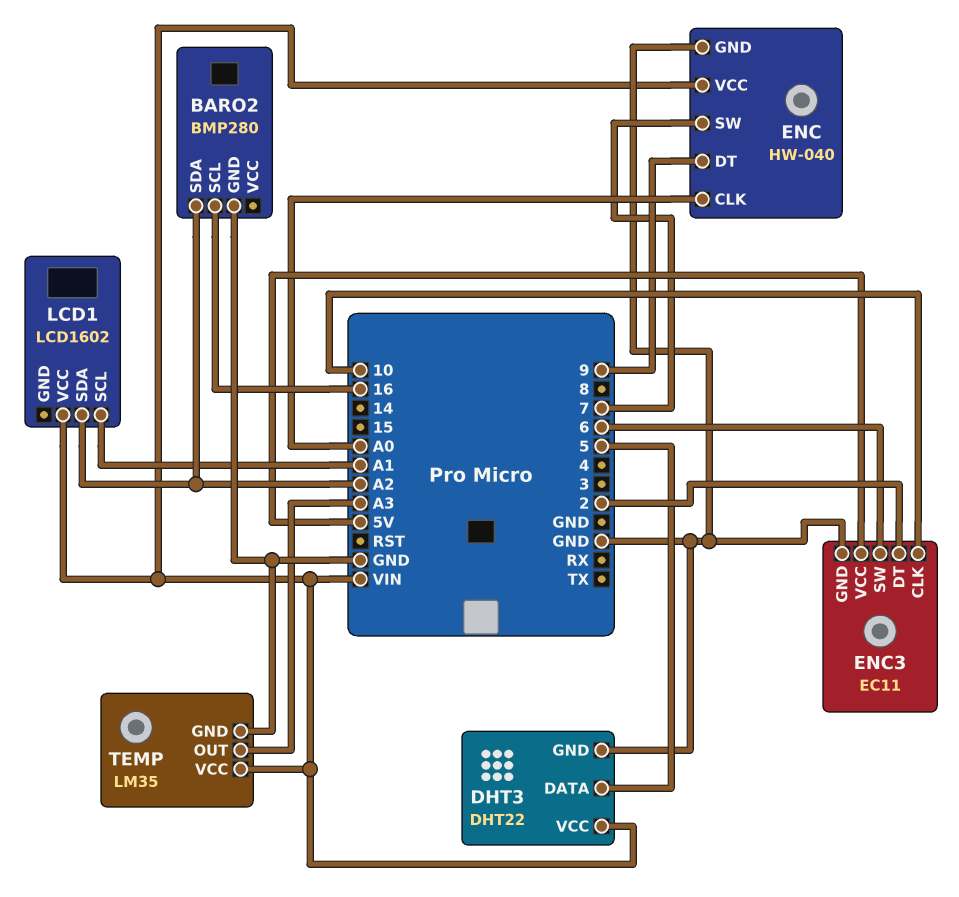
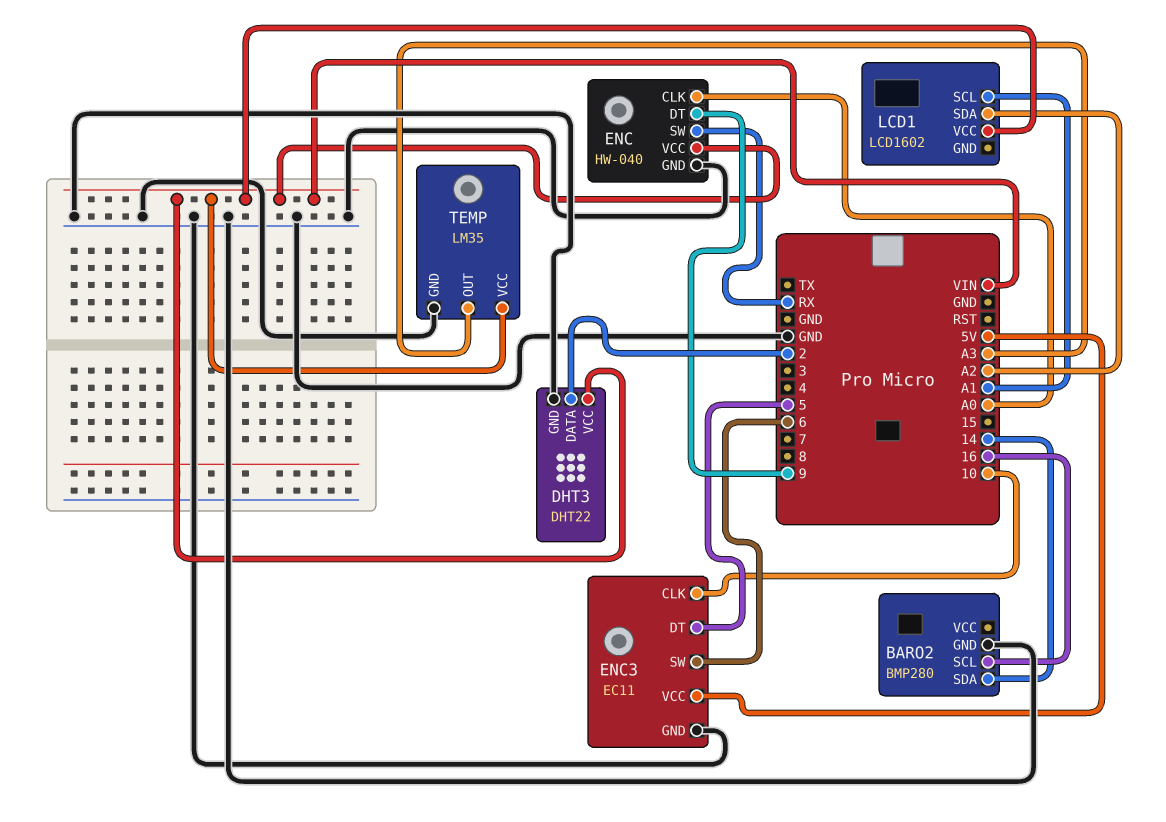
BARO2 pin SDA: A2 -> 14
DHT3 pin DATA: 5 -> 2
ENC pin SW: 7 -> RX
ENC3 pin DT: 2 -> 5

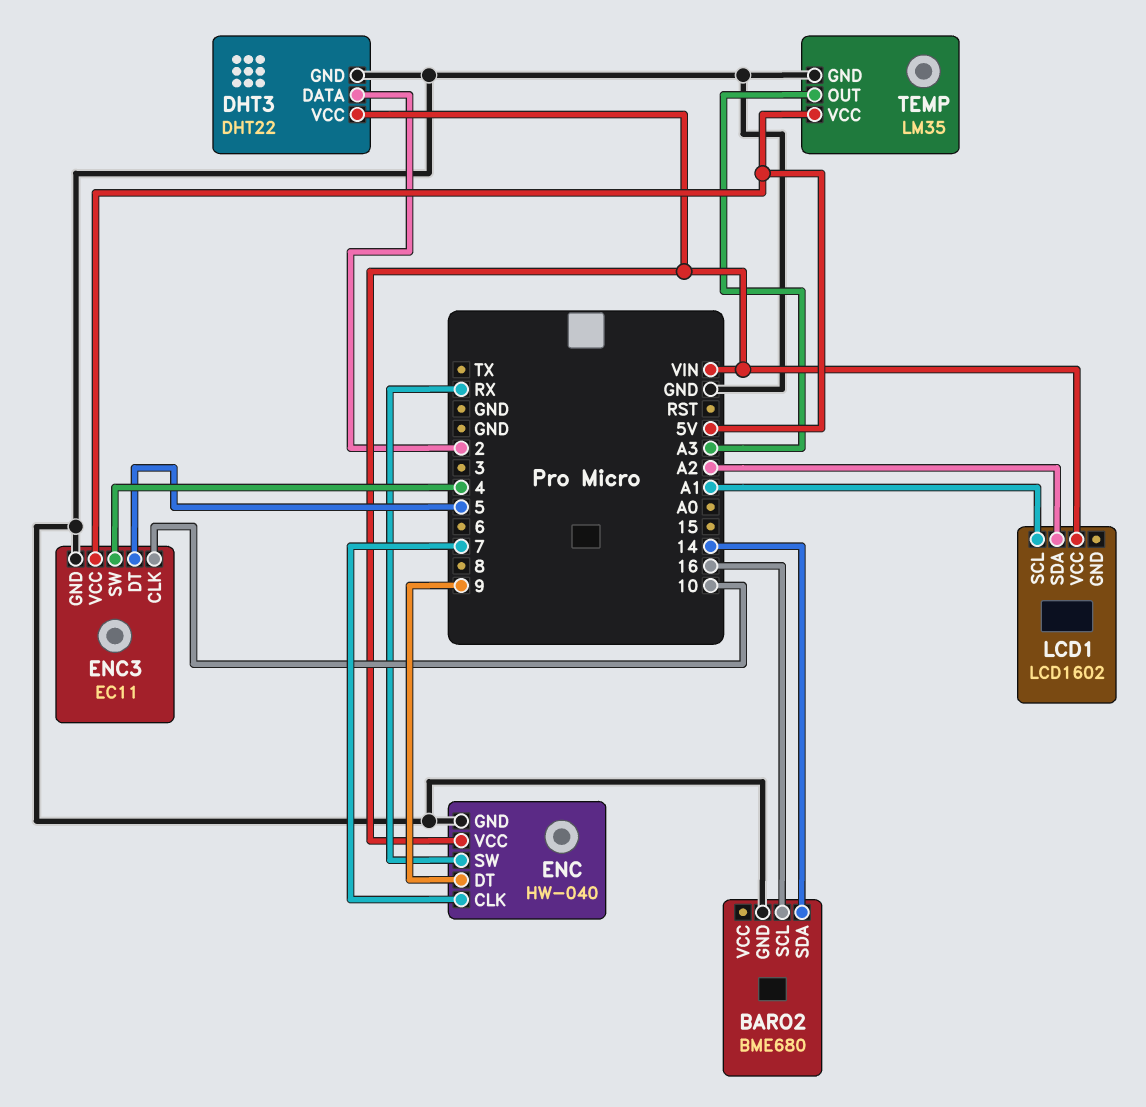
BARO2: BMP280 -> BME680
ENC pin CLK: A0 -> 7
ENC3 pin SW: 6 -> 4
TEMP pin VCC: VIN -> 5V

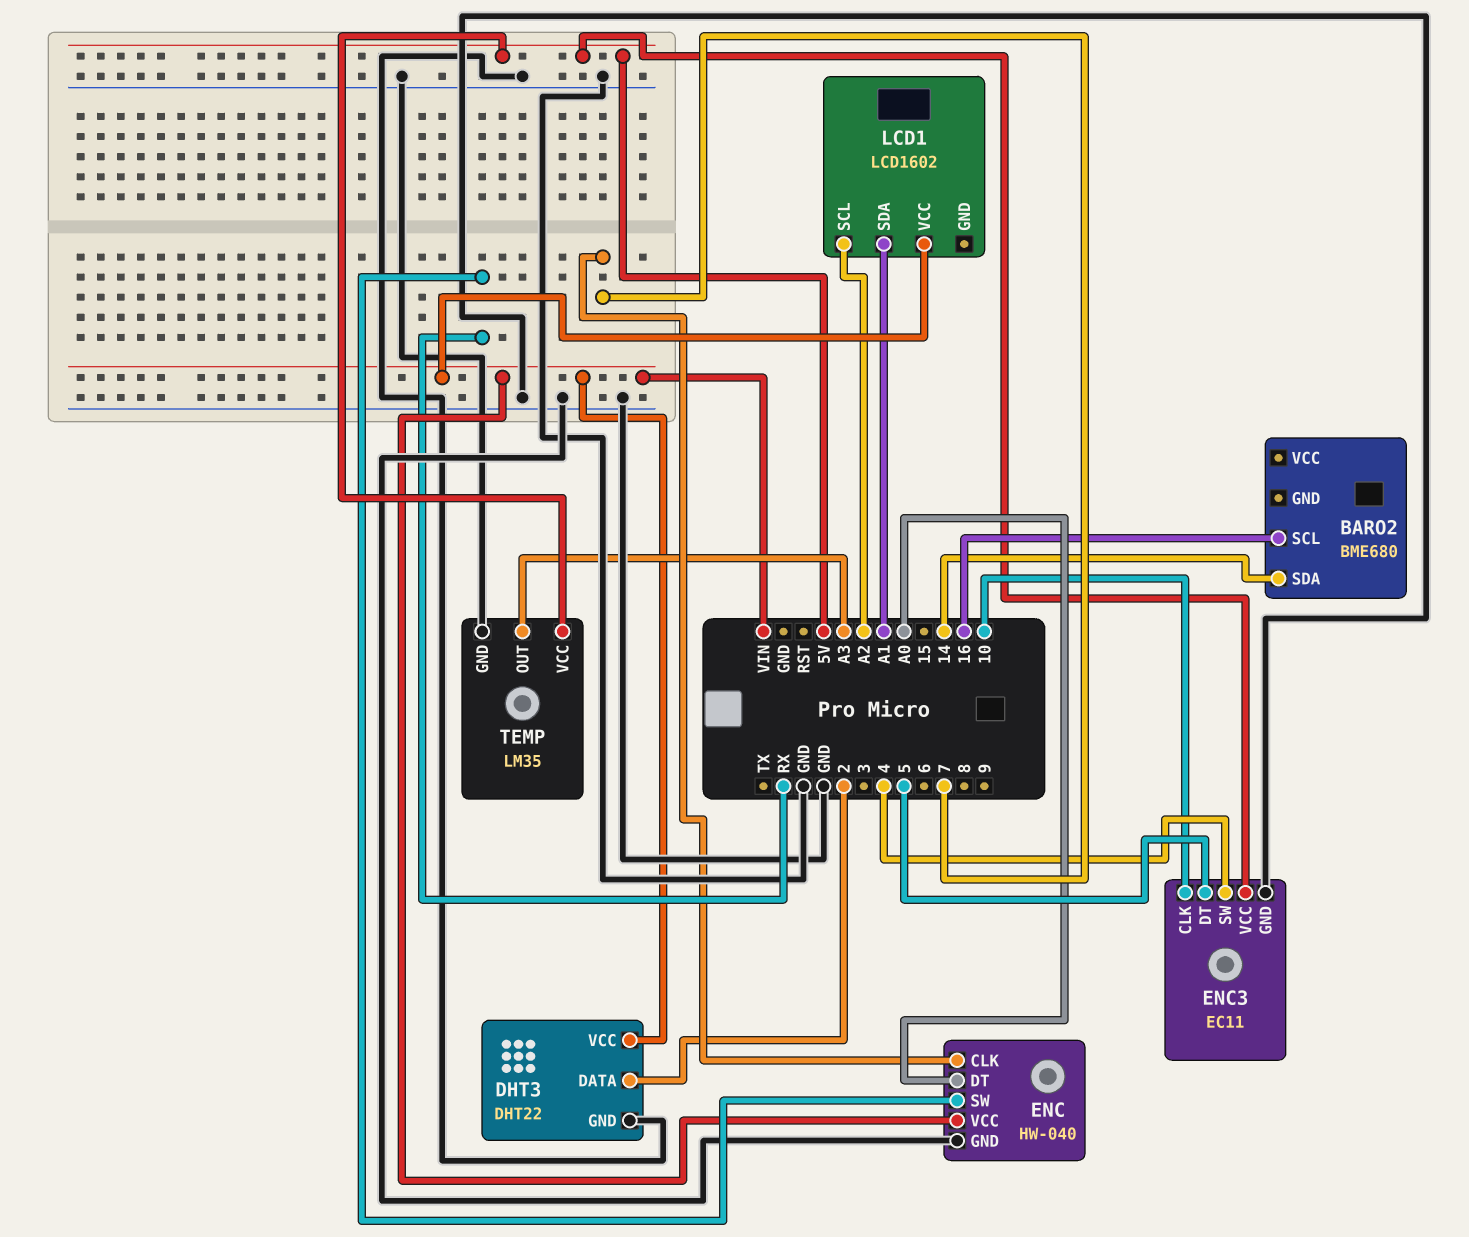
BARO2 pin GND: GND -> none
ENC pin DT: 9 -> A0
LCD1 pin SCL: A1 -> A2
LCD1 pin SDA: A2 -> A1

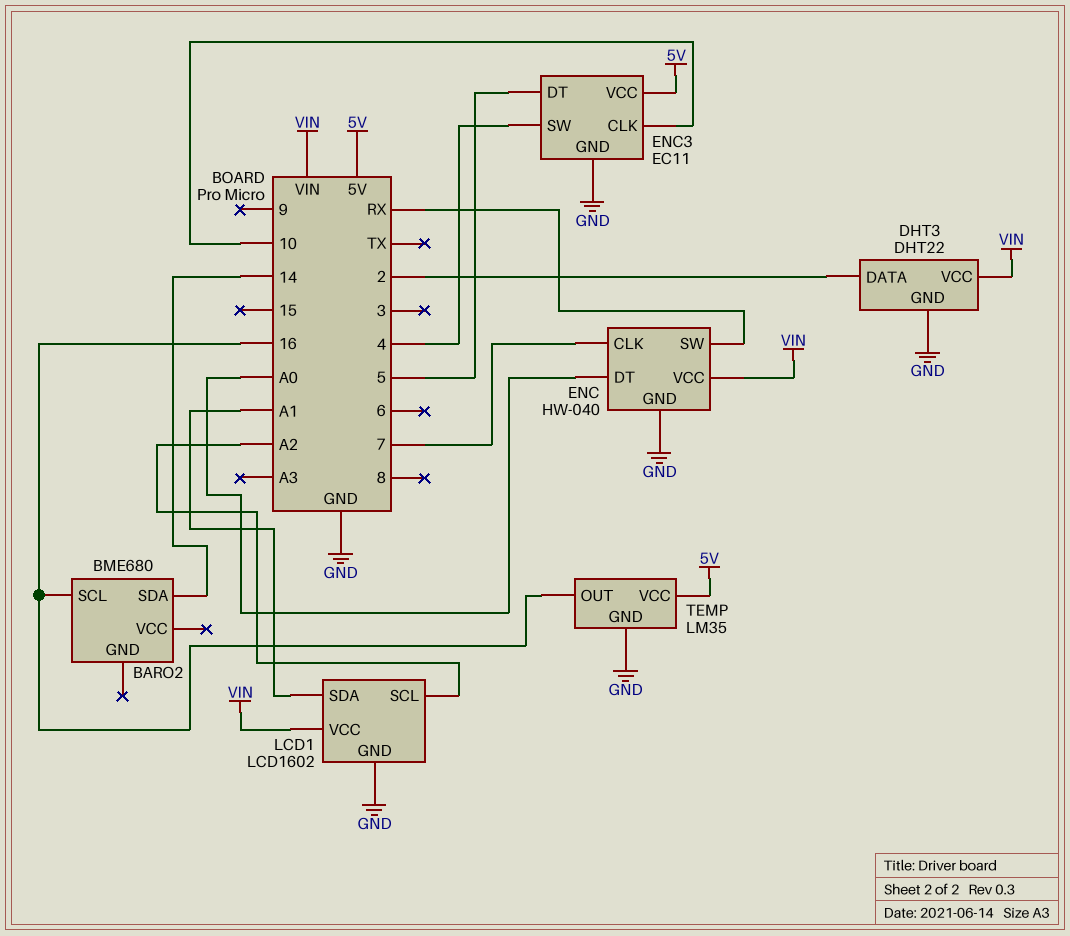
LCD1 pin GND: none -> GND
TEMP pin OUT: A3 -> 16

